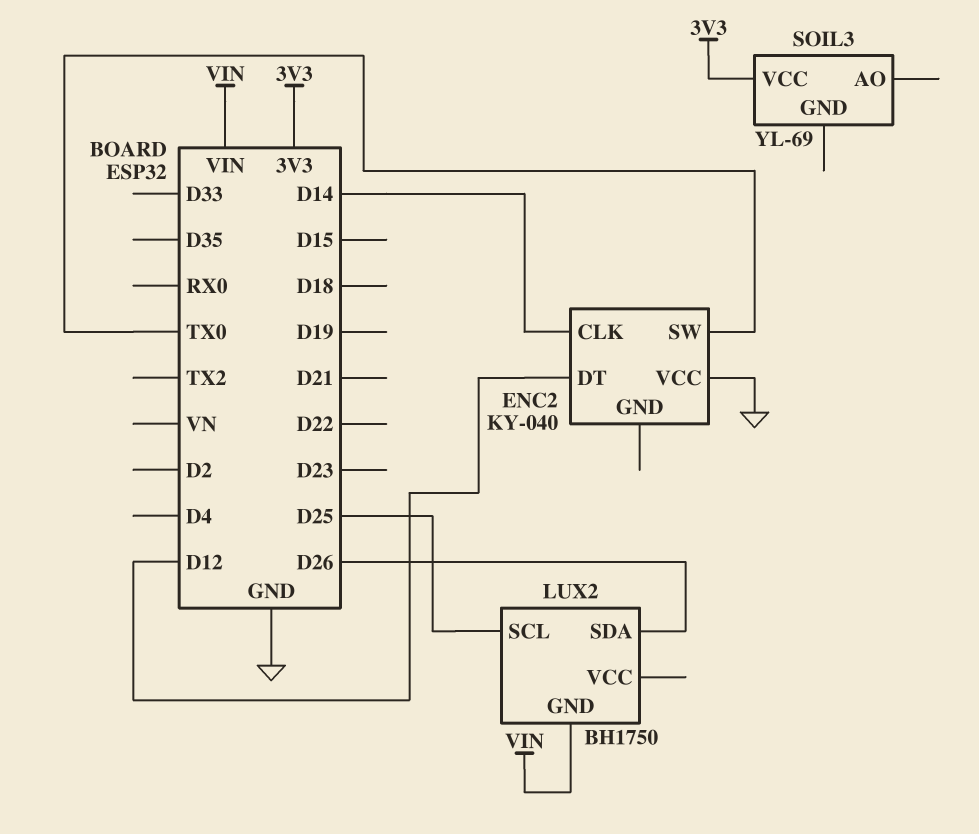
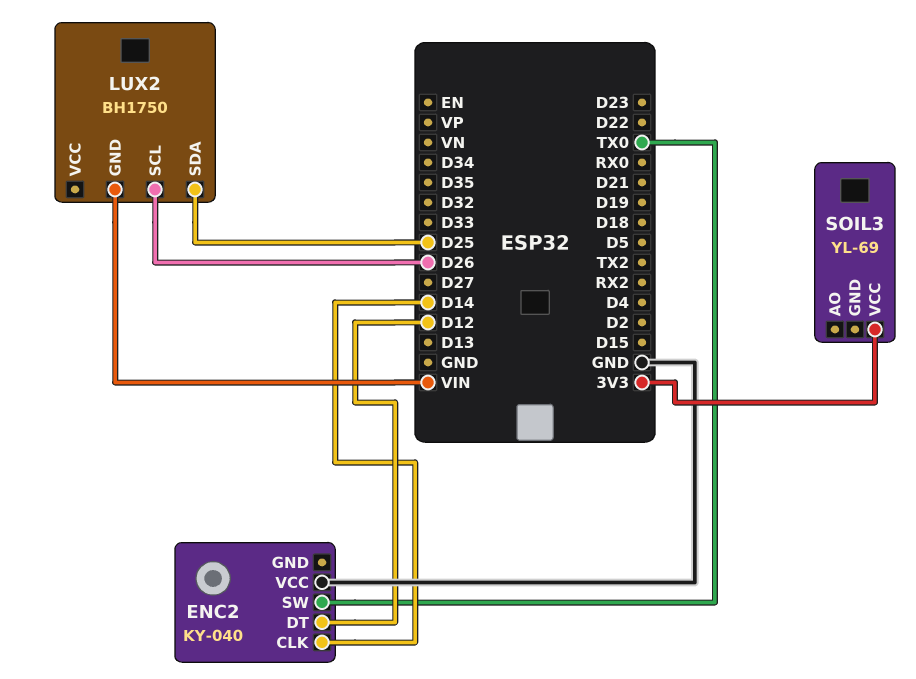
LUX2 pin SCL: D25 -> D26
LUX2 pin SDA: D26 -> D25

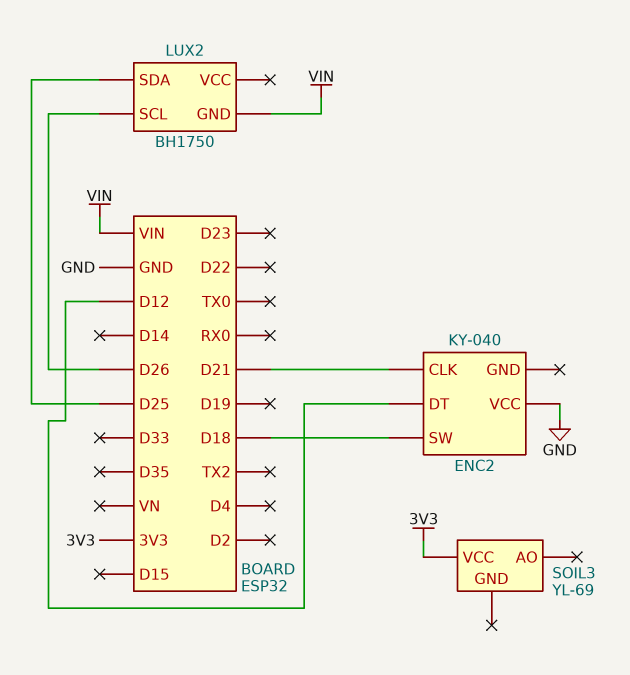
ENC2 pin CLK: D14 -> D21
ENC2 pin SW: TX0 -> D18

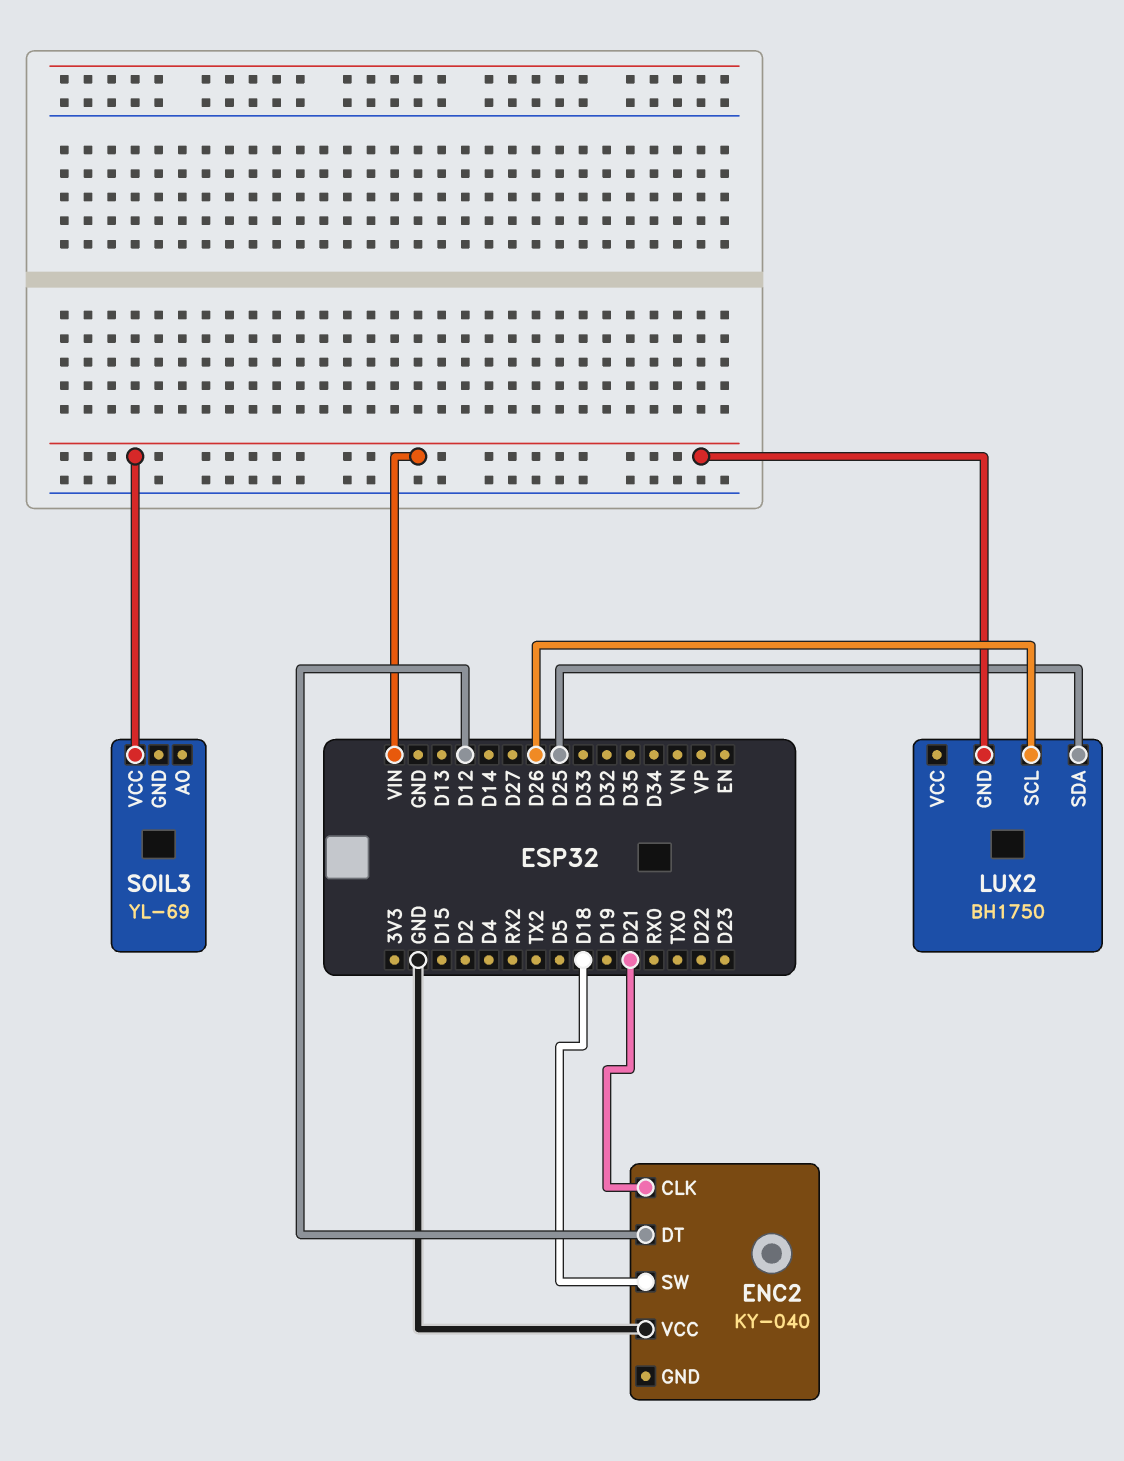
SOIL3 pin VCC: 3V3 -> VIN

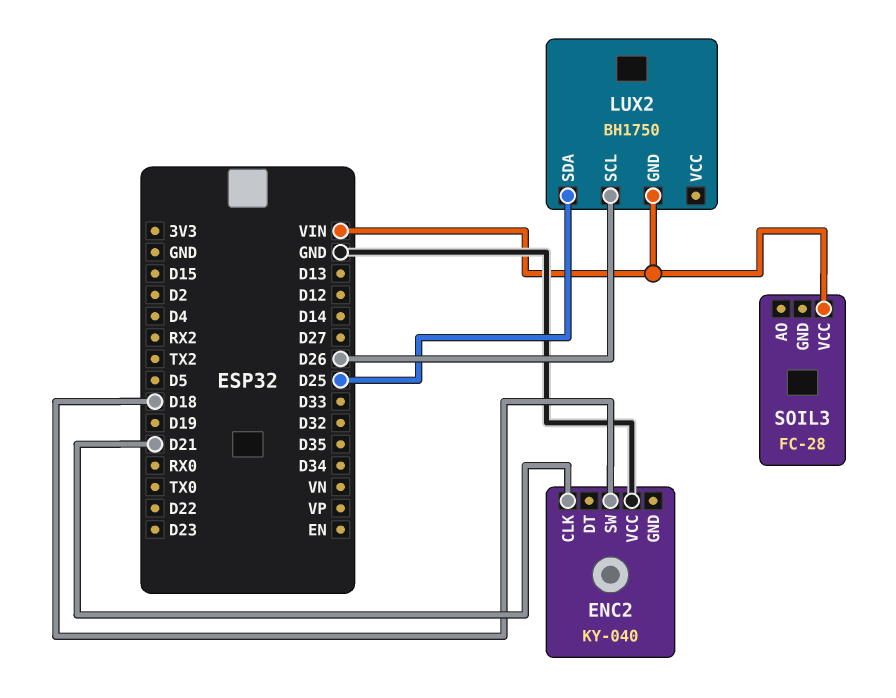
ENC2 pin DT: D12 -> none
SOIL3: YL-69 -> FC-28

